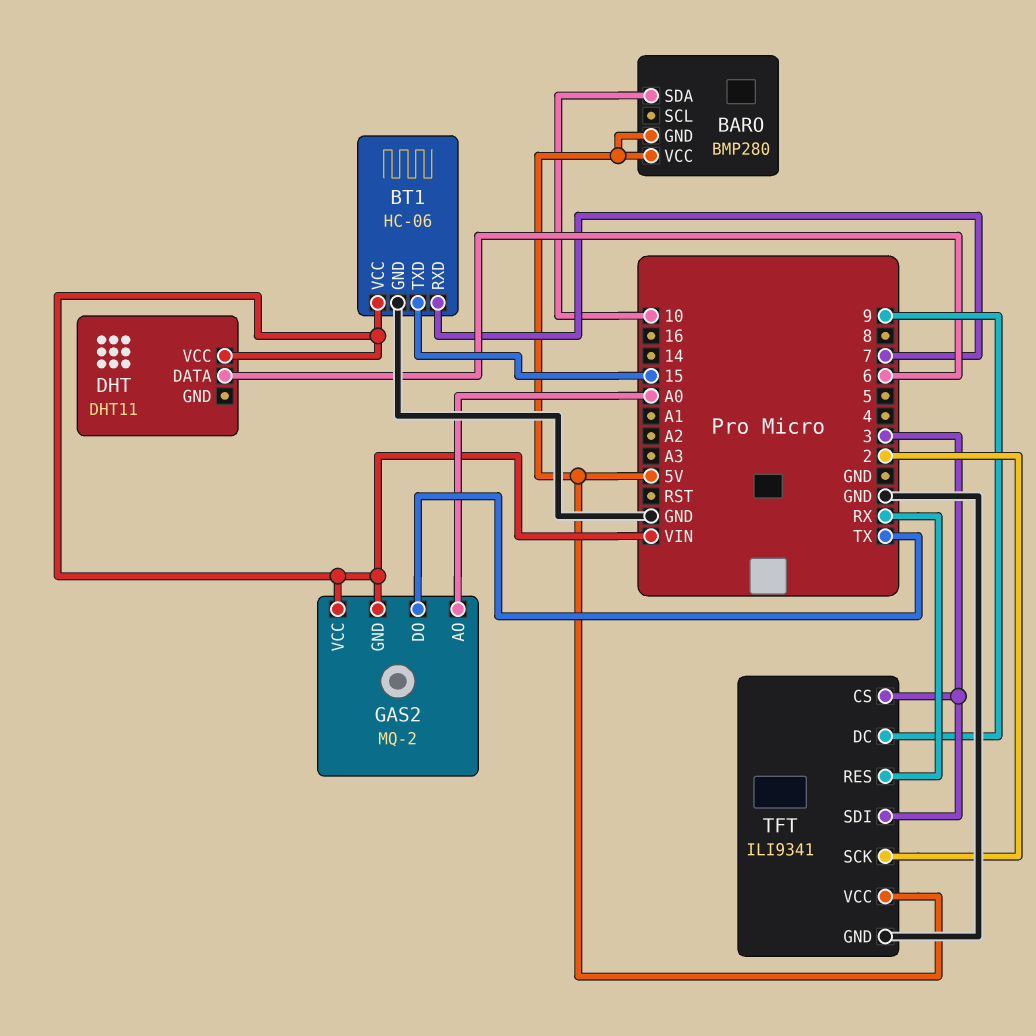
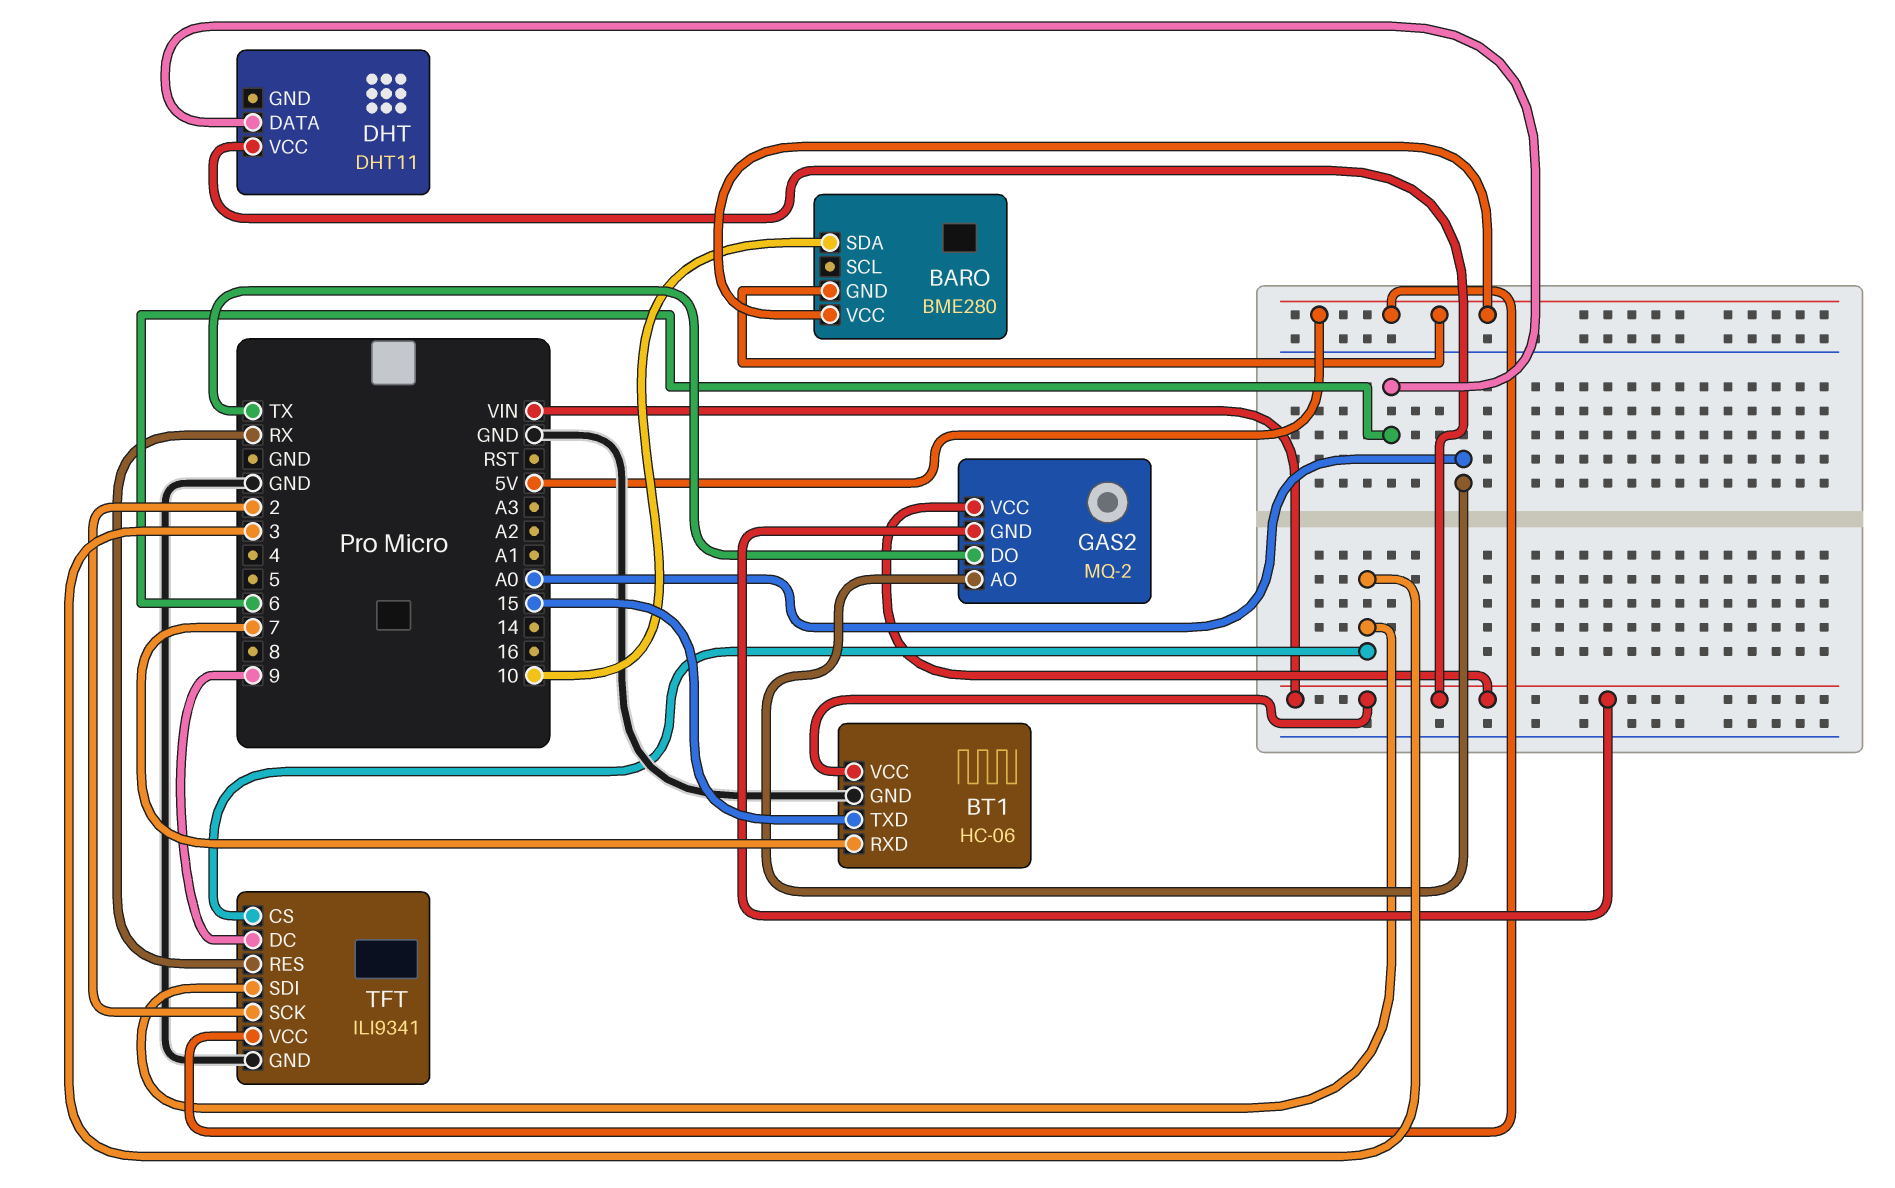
BARO: BMP280 -> BME280

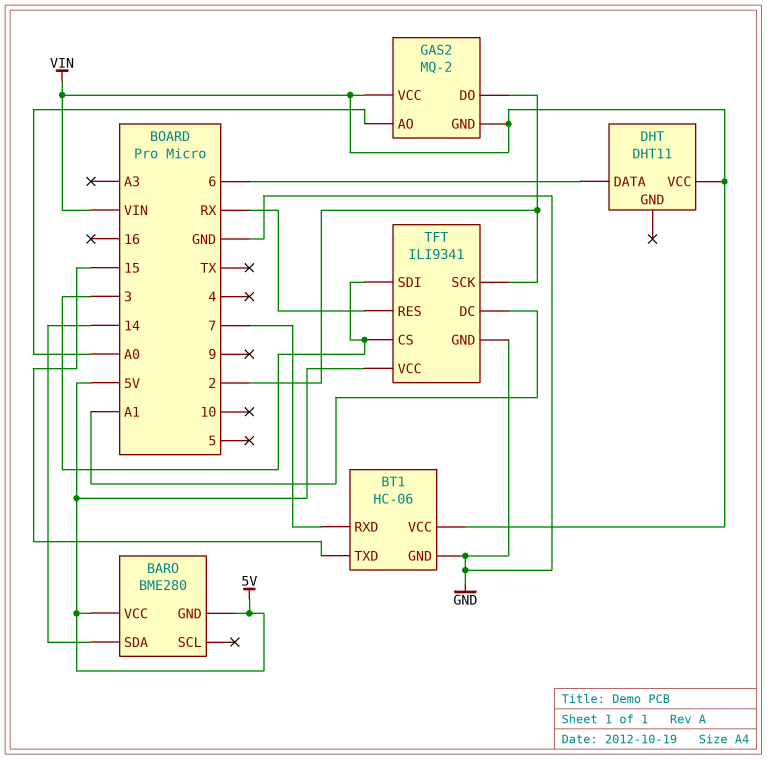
BARO pin SDA: 10 -> 14
GAS2 pin DO: TX -> 2
TFT pin DC: 9 -> A1

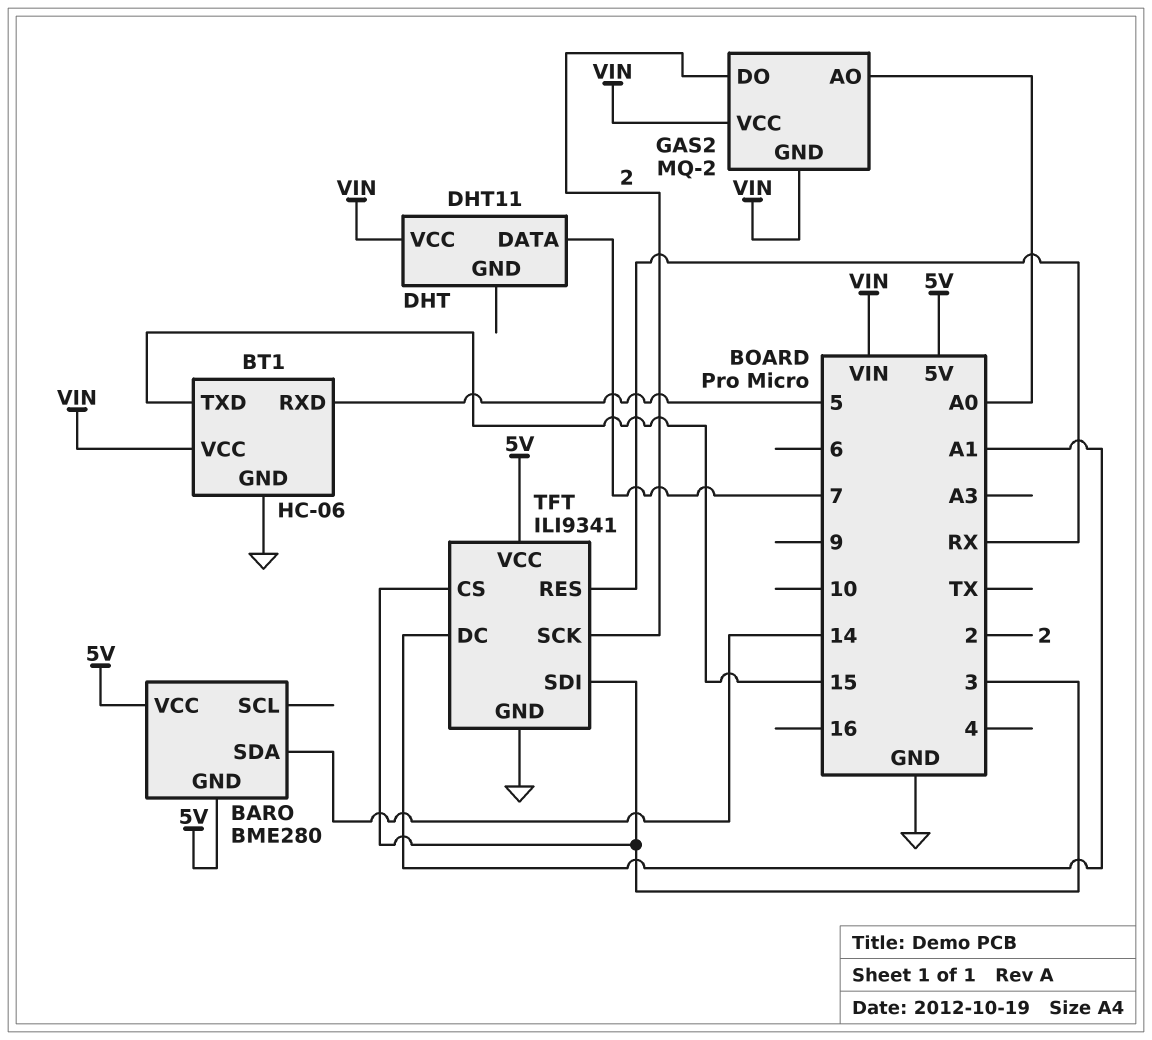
BT1 pin RXD: 7 -> 5
DHT pin DATA: 6 -> 7

